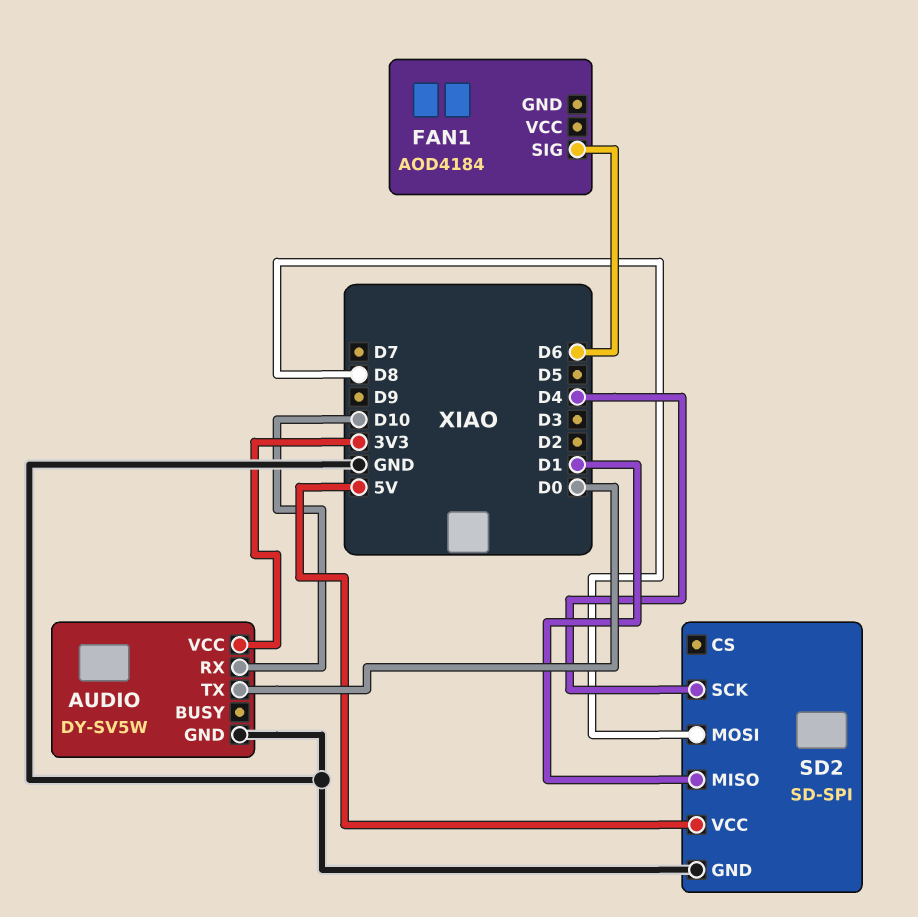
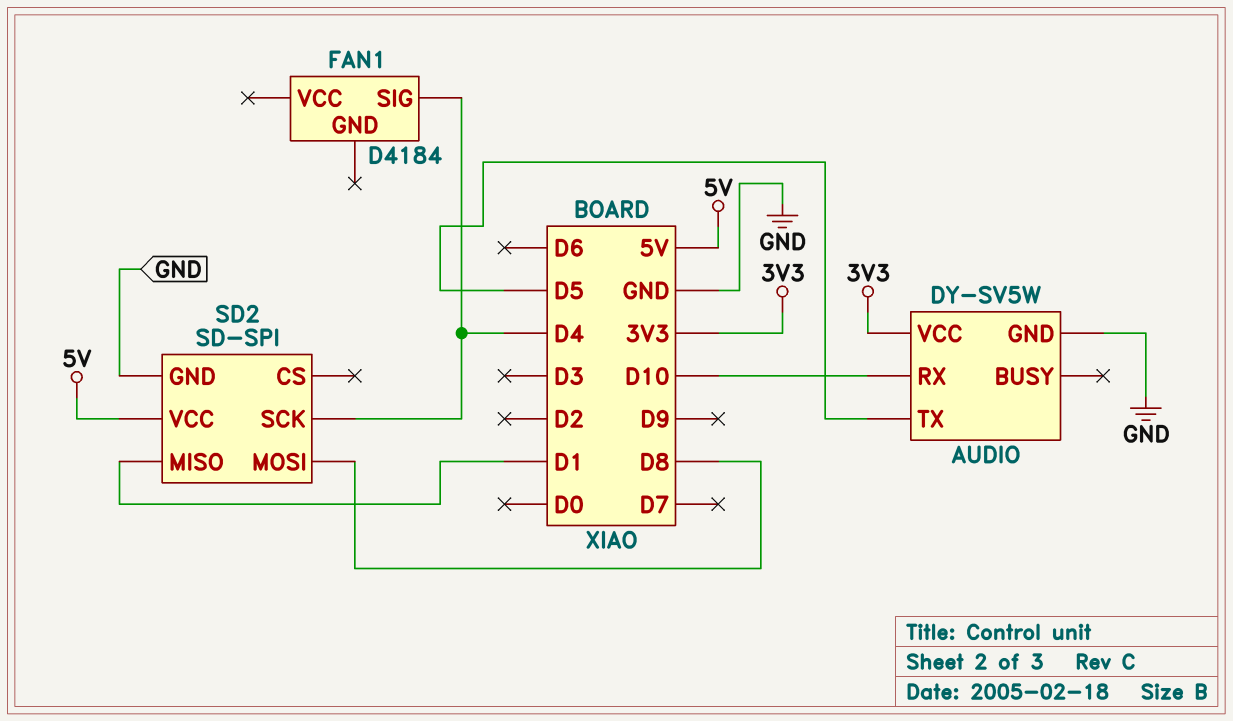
AUDIO pin TX: D0 -> D5
FAN1: AOD4184 -> D4184
FAN1 pin SIG: D6 -> D4

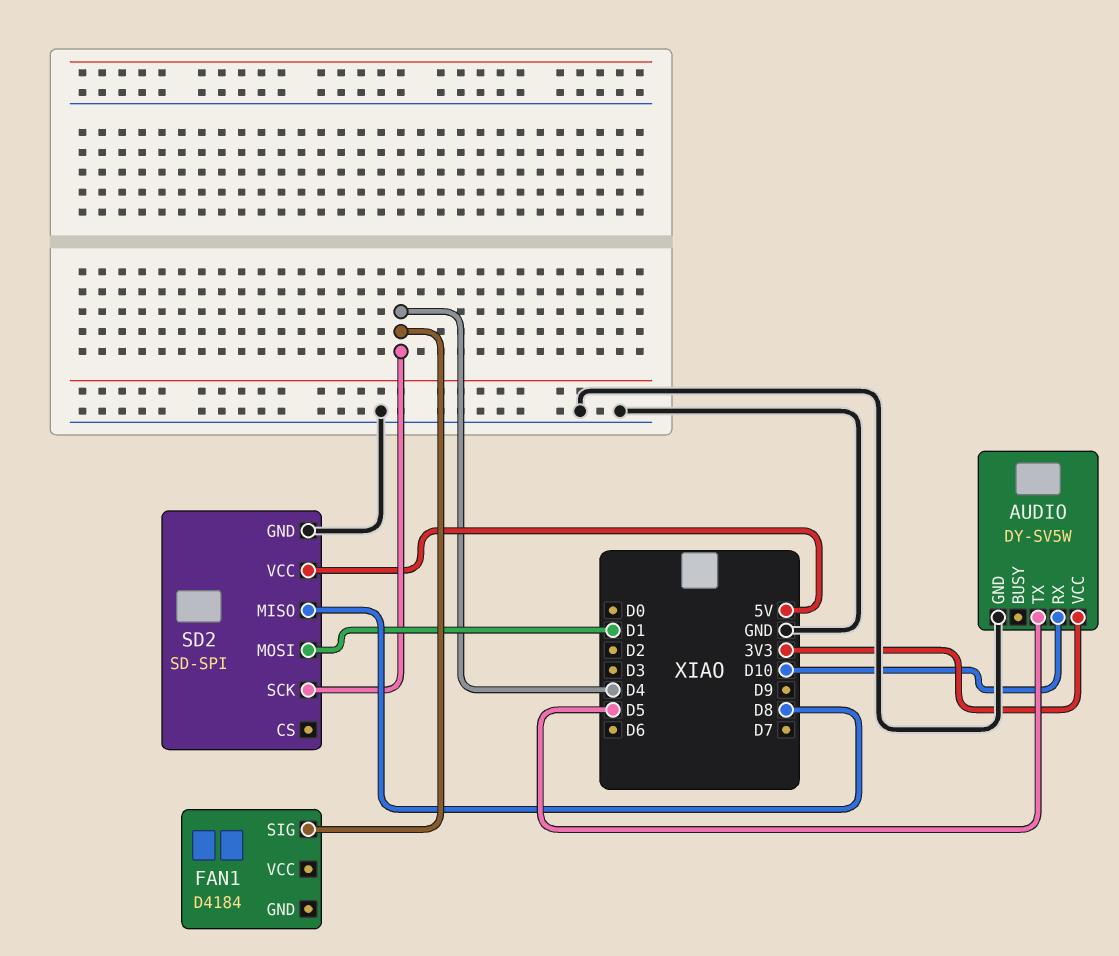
SD2 pin MISO: D1 -> D8
SD2 pin MOSI: D8 -> D1

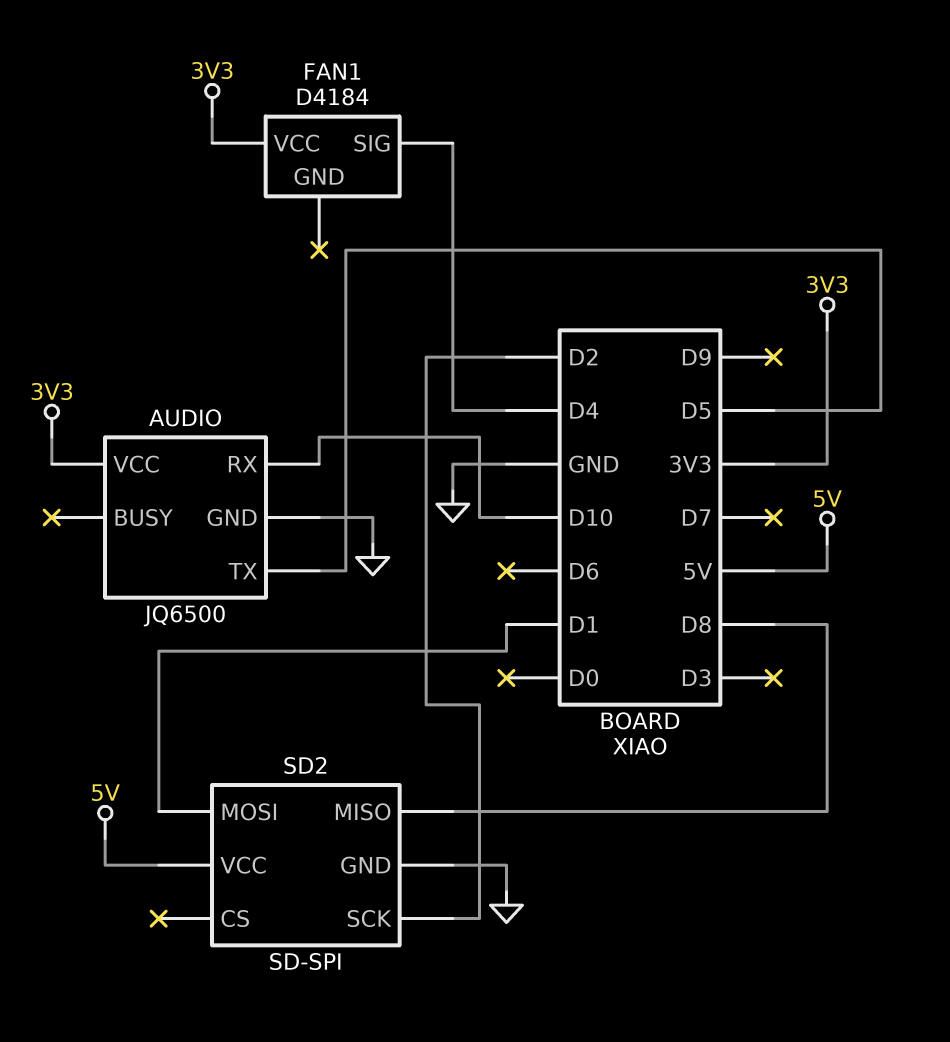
AUDIO: DY-SV5W -> JQ6500
FAN1 pin VCC: none -> 3V3
SD2 pin SCK: D4 -> D2

